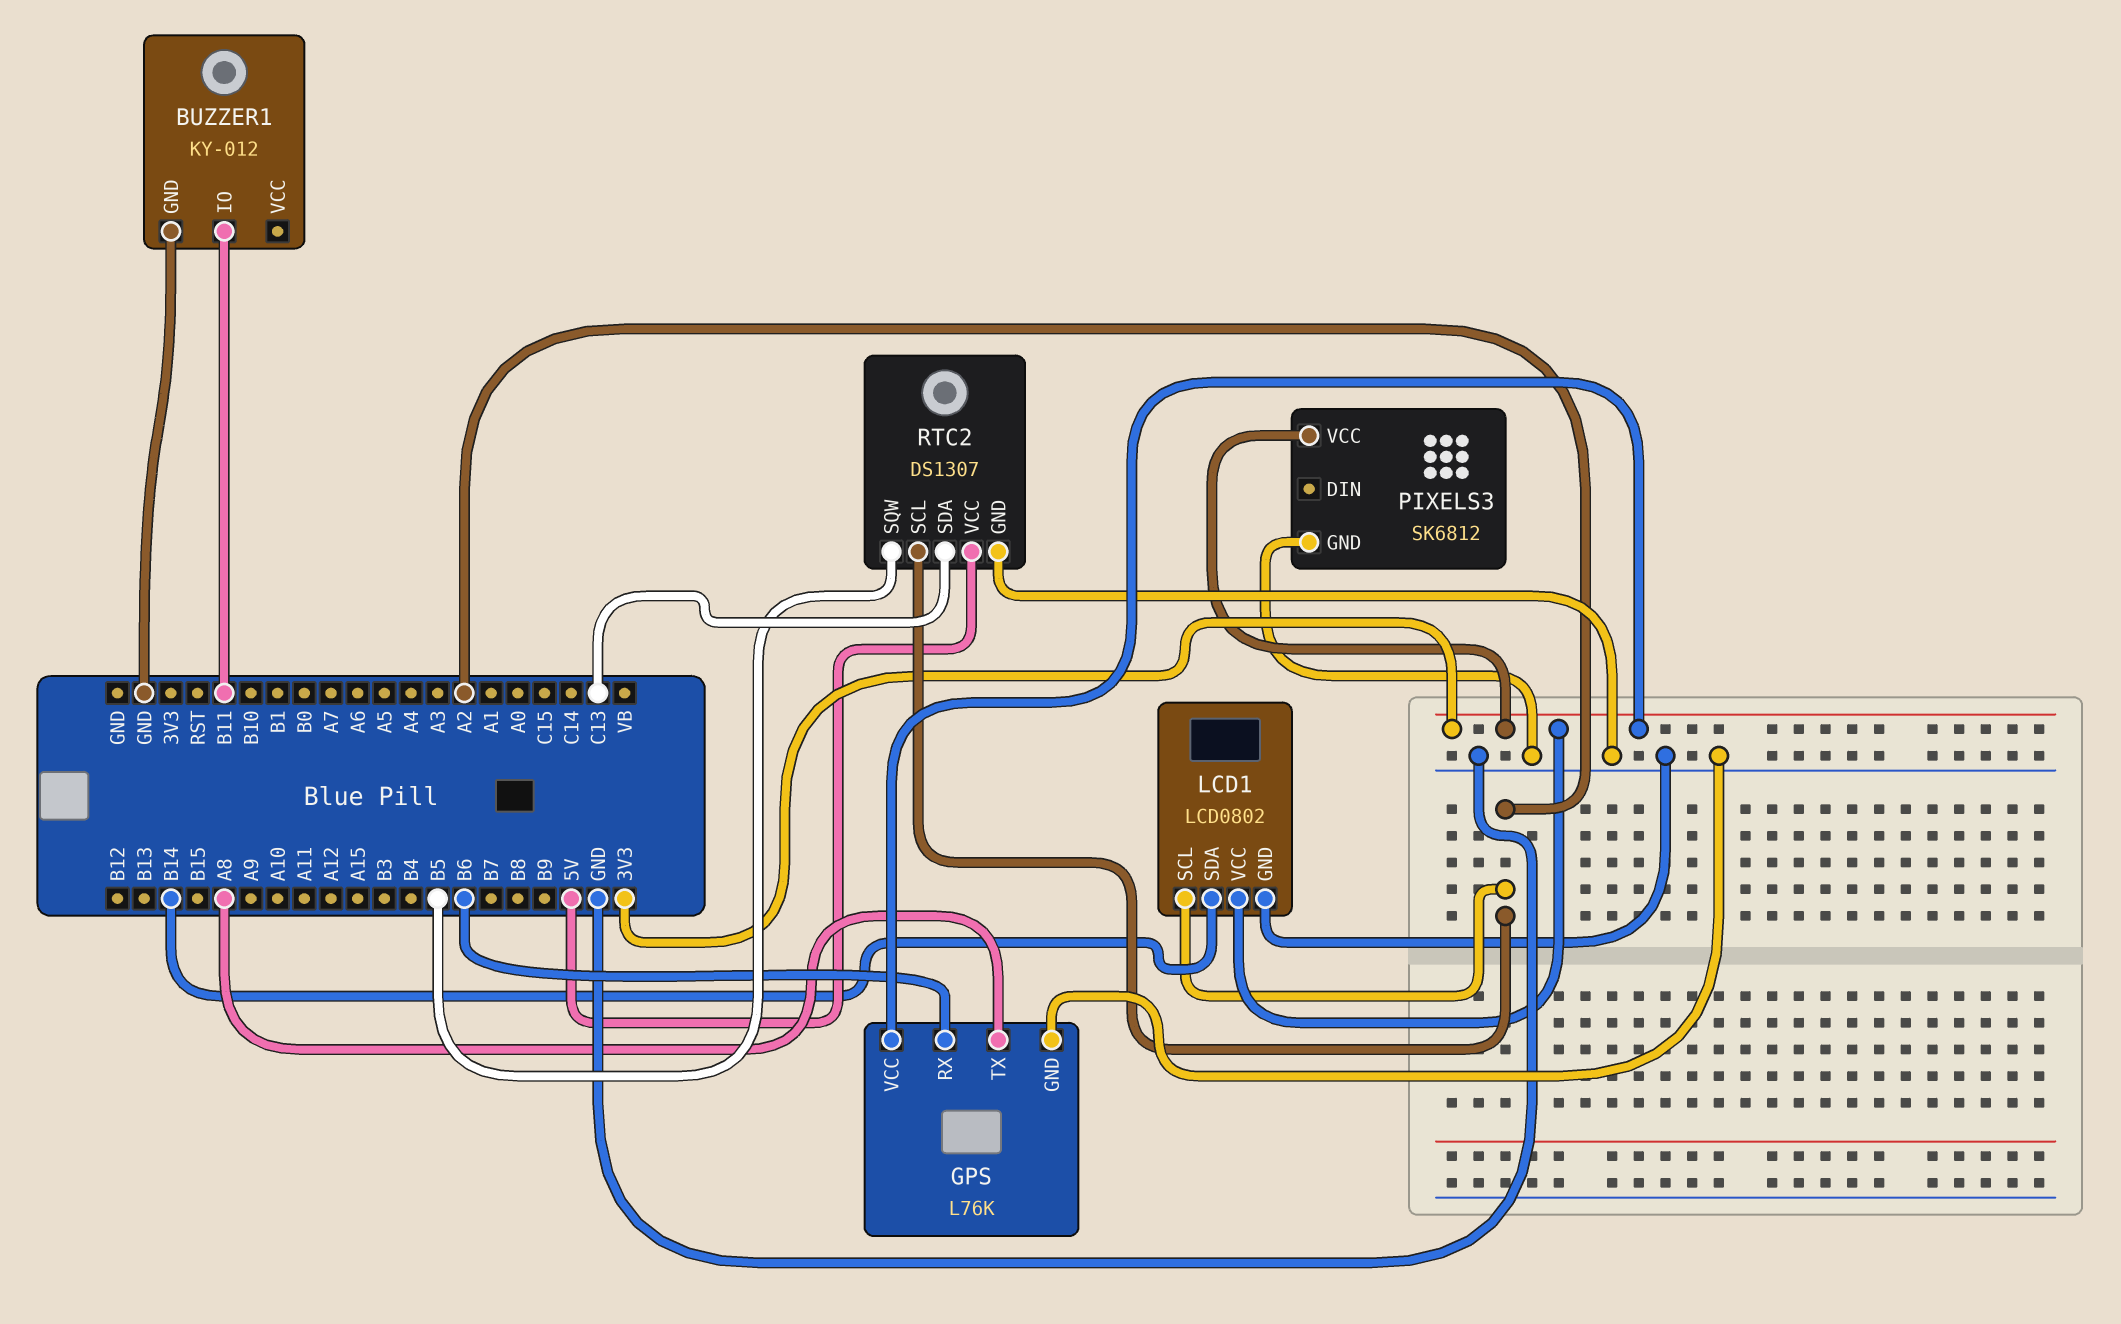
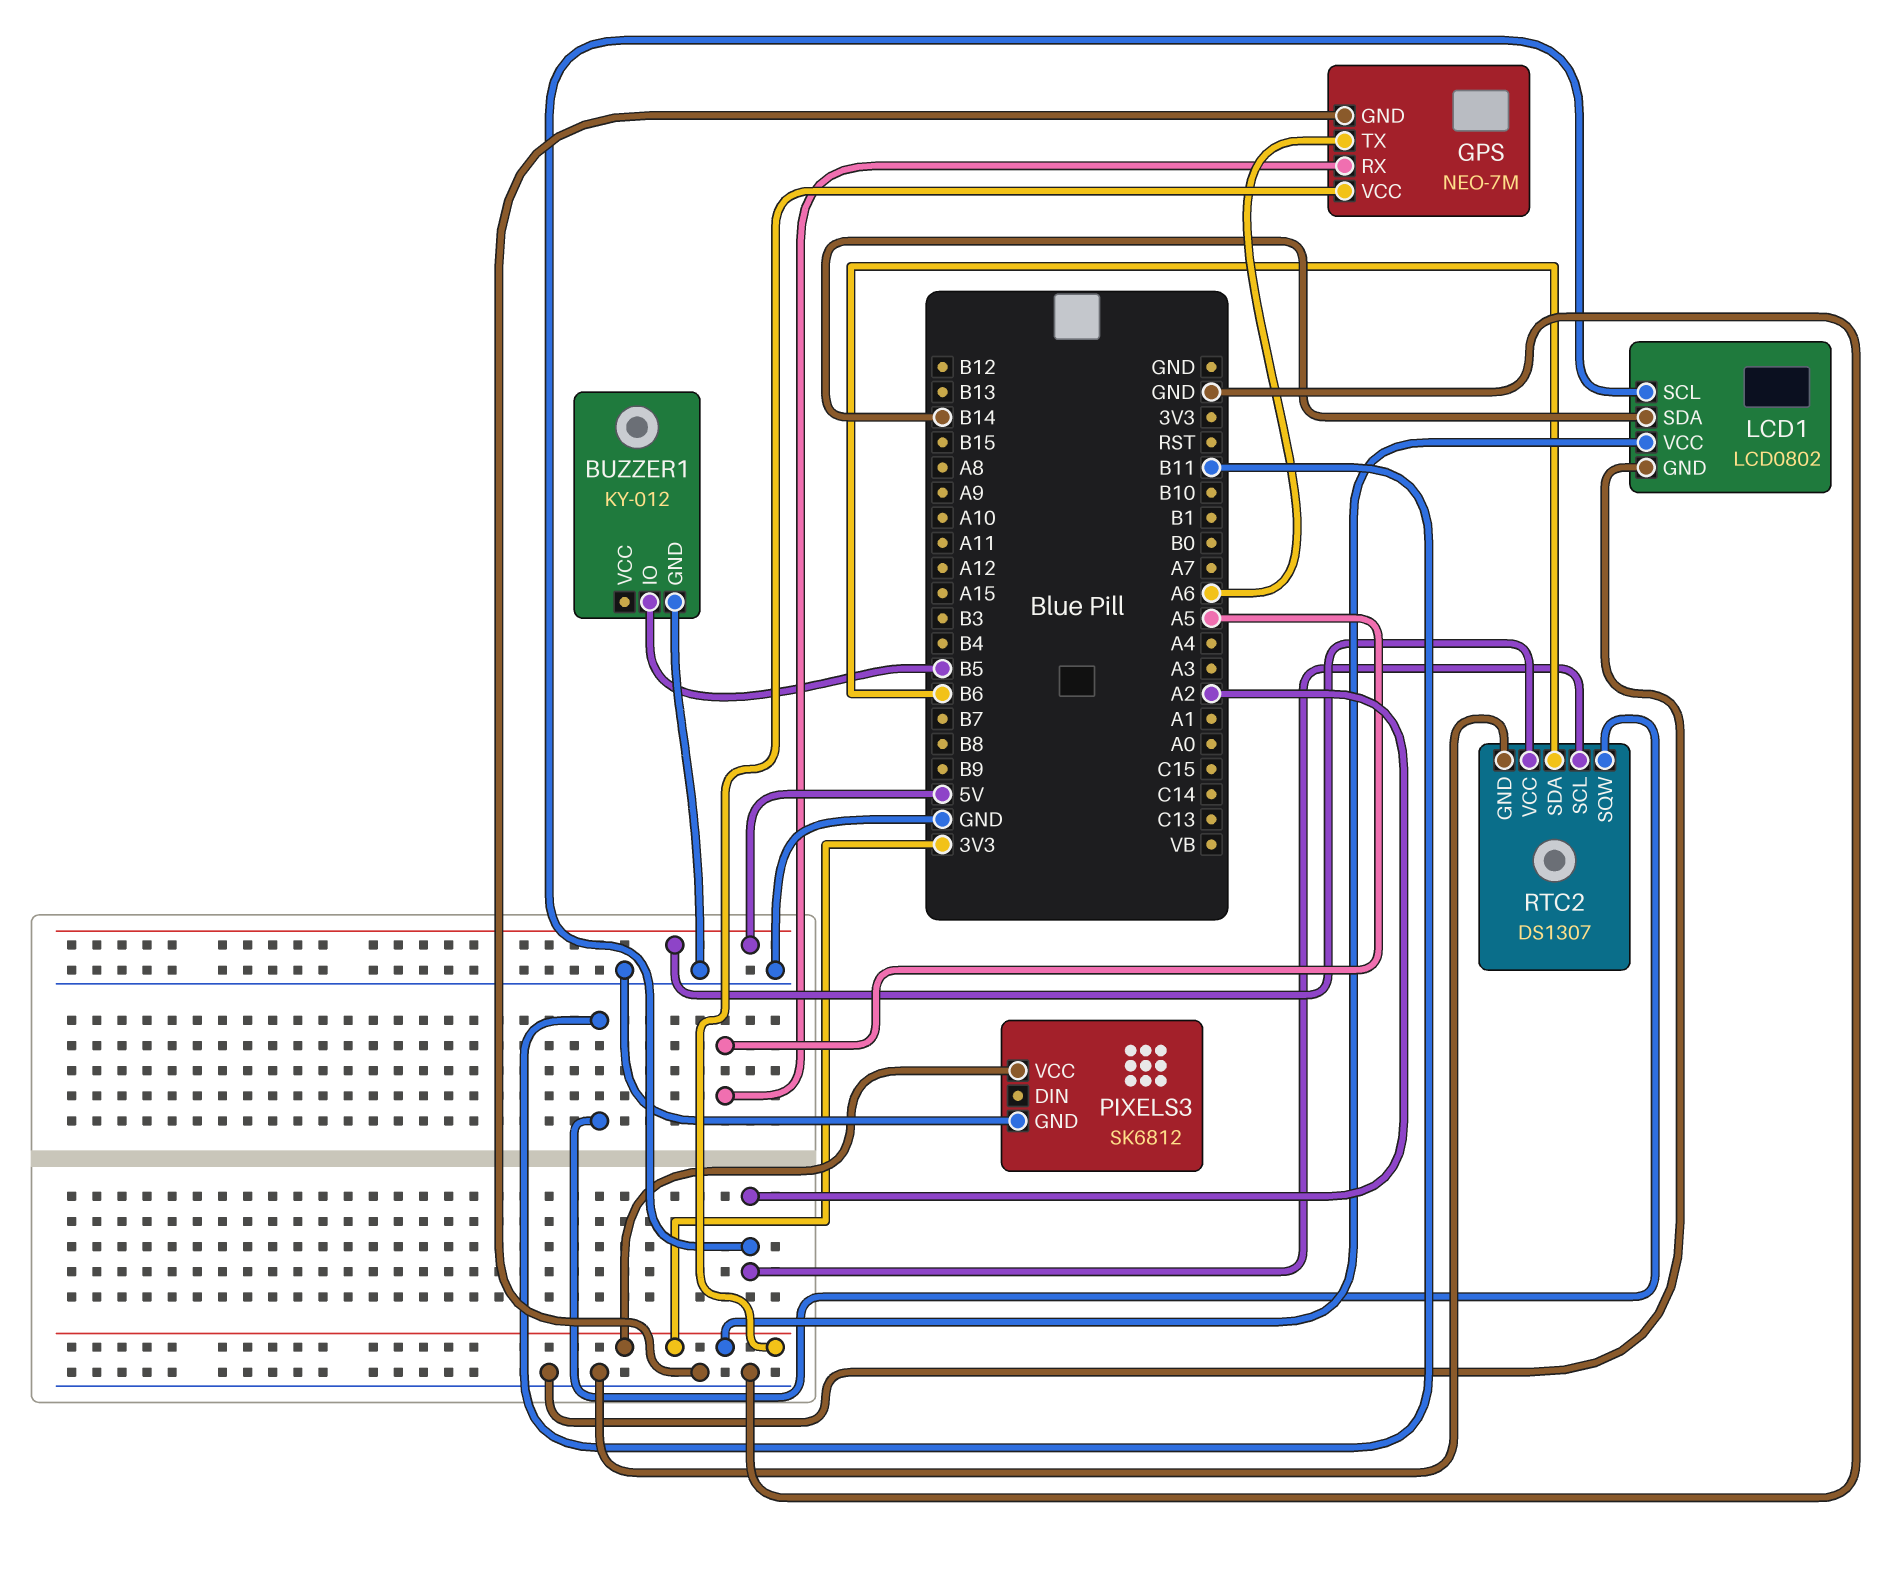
BUZZER1 pin IO: B11 -> B5
GPS: L76K -> NEO-7M
GPS pin RX: B6 -> A5
GPS pin TX: A8 -> A6
RTC2 pin SDA: C13 -> B6
RTC2 pin SQW: B5 -> B11

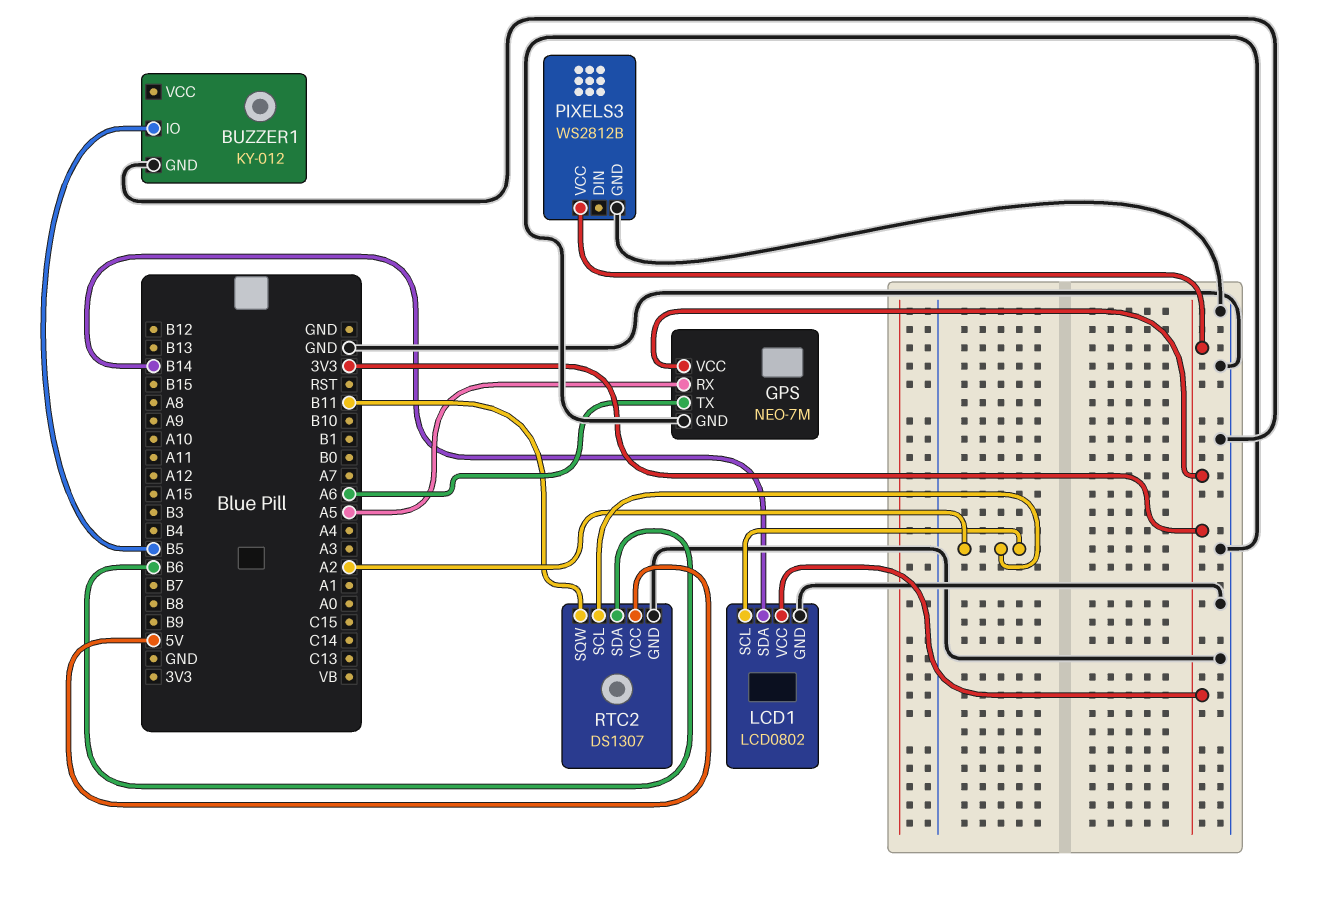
PIXELS3: SK6812 -> WS2812B

